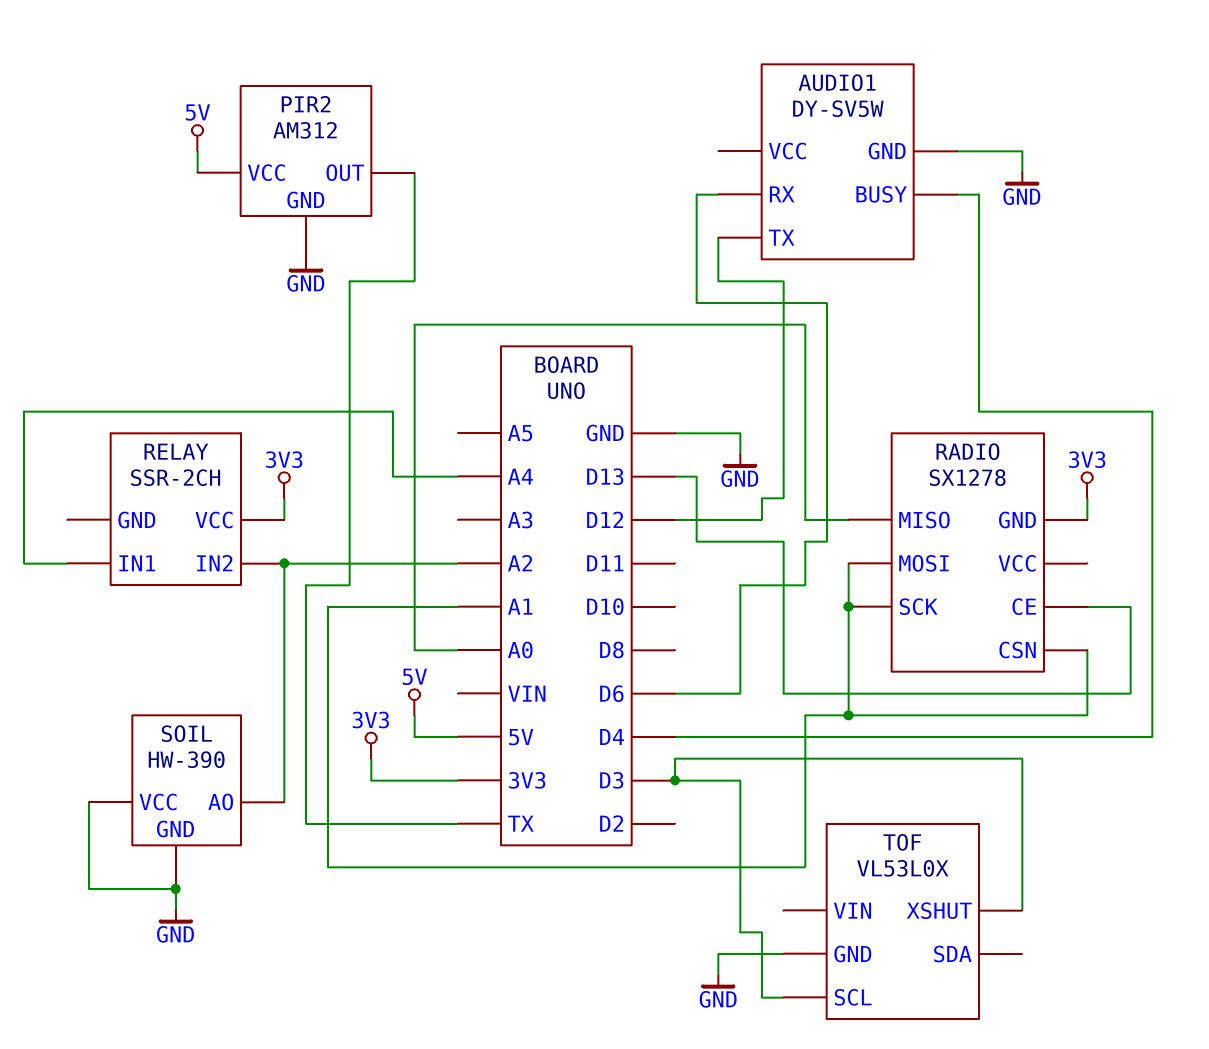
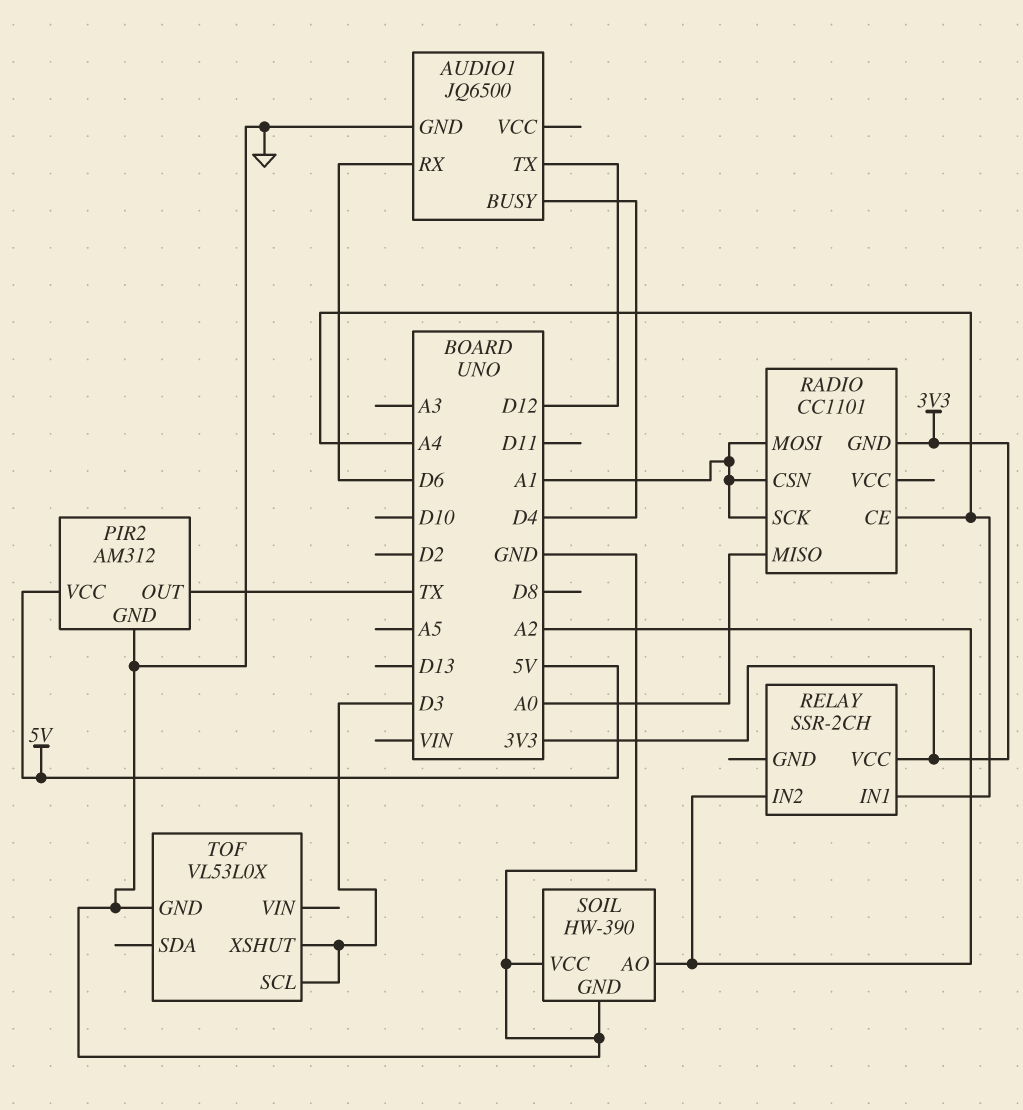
AUDIO1: DY-SV5W -> JQ6500
RADIO: SX1278 -> CC1101
RADIO pin CE: D13 -> A4

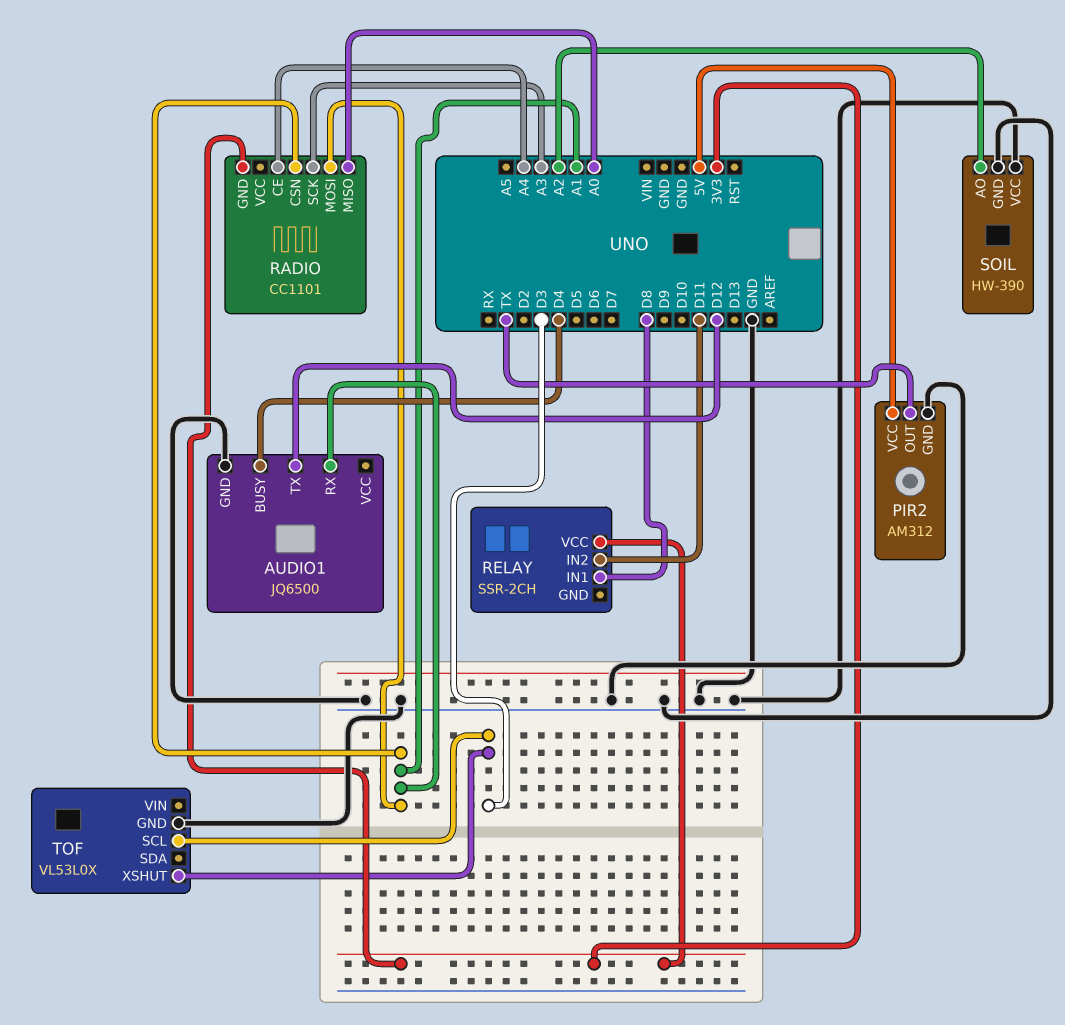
AUDIO1 pin RX: D6 -> A1
RADIO pin SCK: A1 -> A3
RELAY pin IN1: A4 -> D8
RELAY pin IN2: A2 -> D11

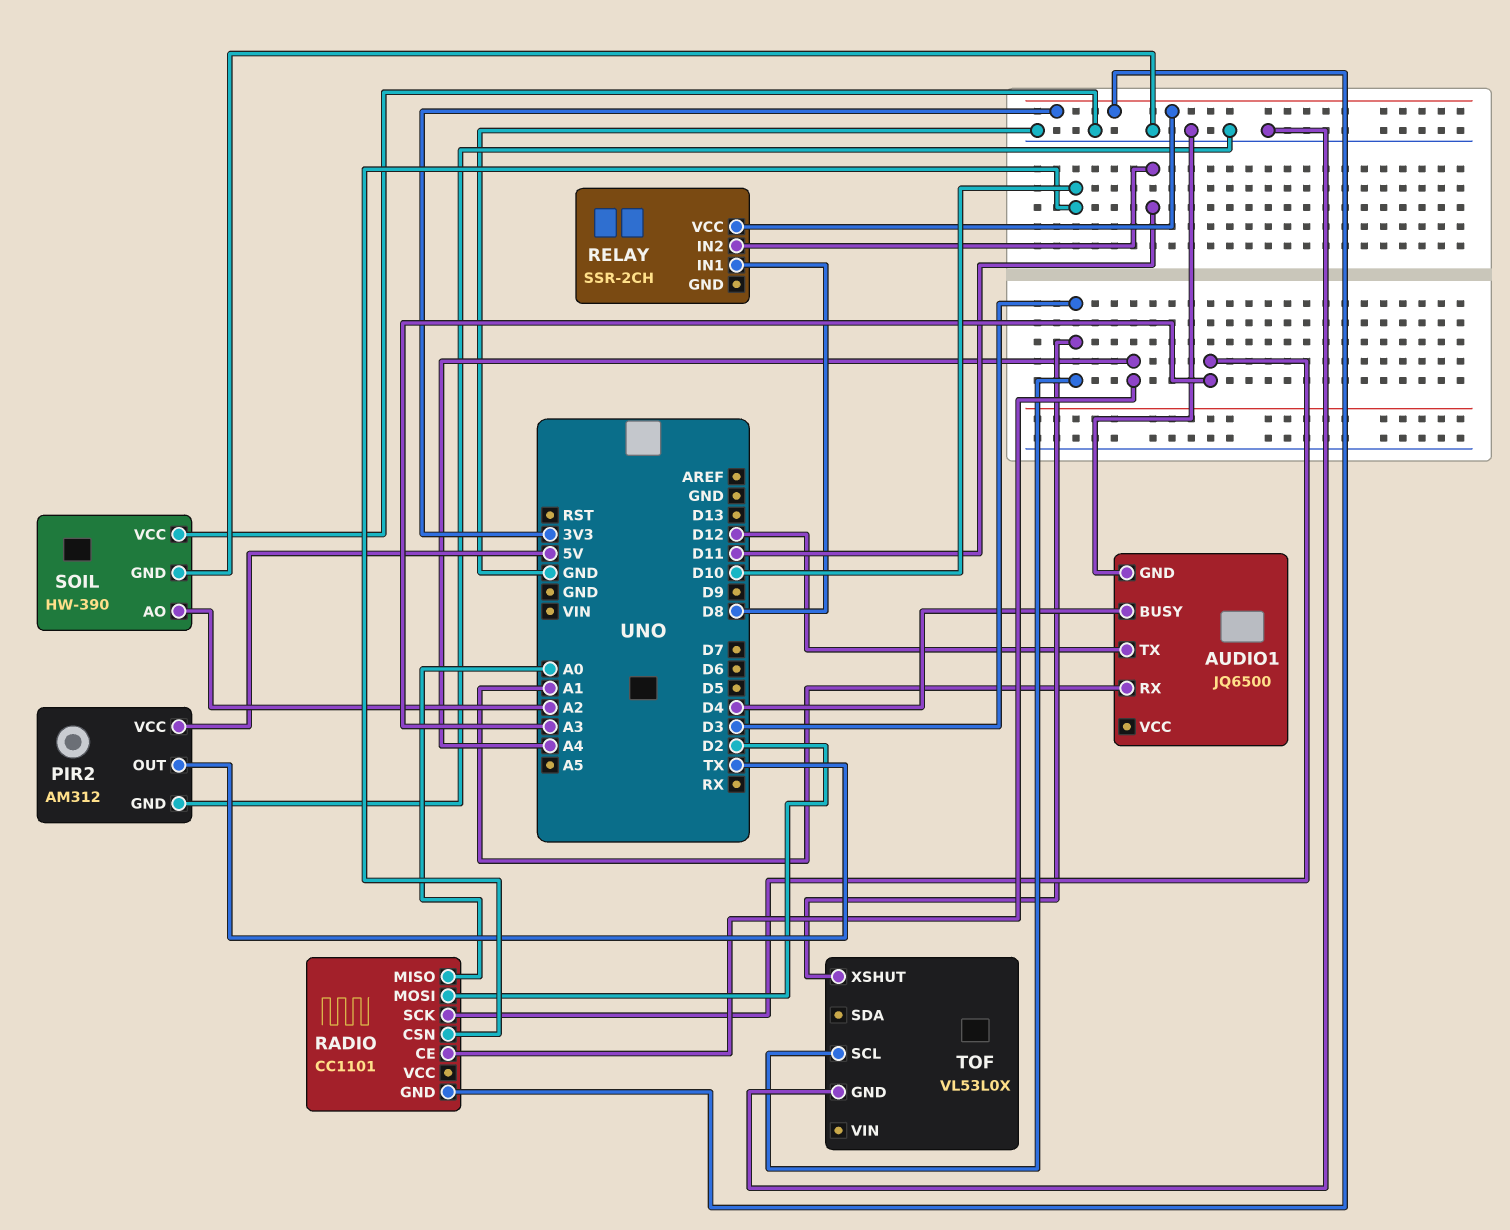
RADIO pin CSN: A1 -> D10
RADIO pin MOSI: A1 -> D2

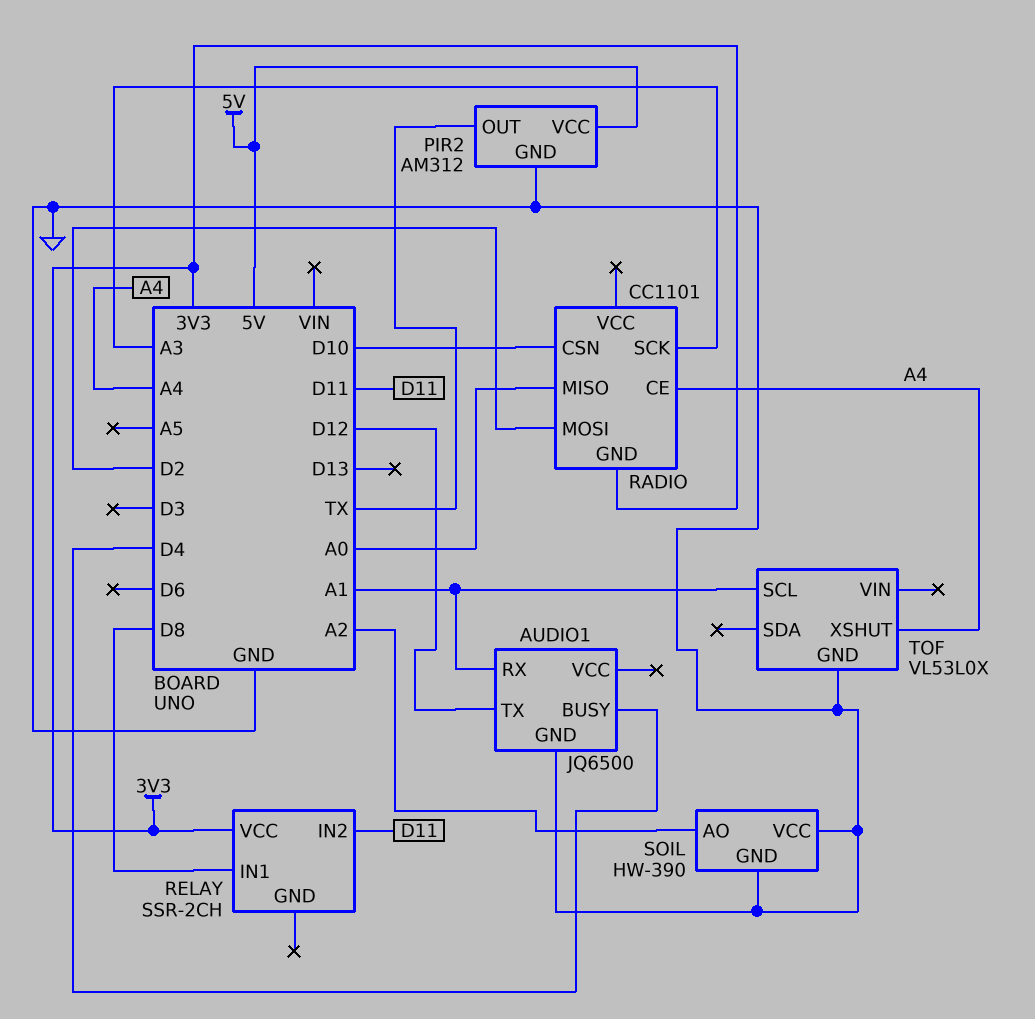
TOF pin SCL: D3 -> A1
TOF pin XSHUT: D3 -> A4

